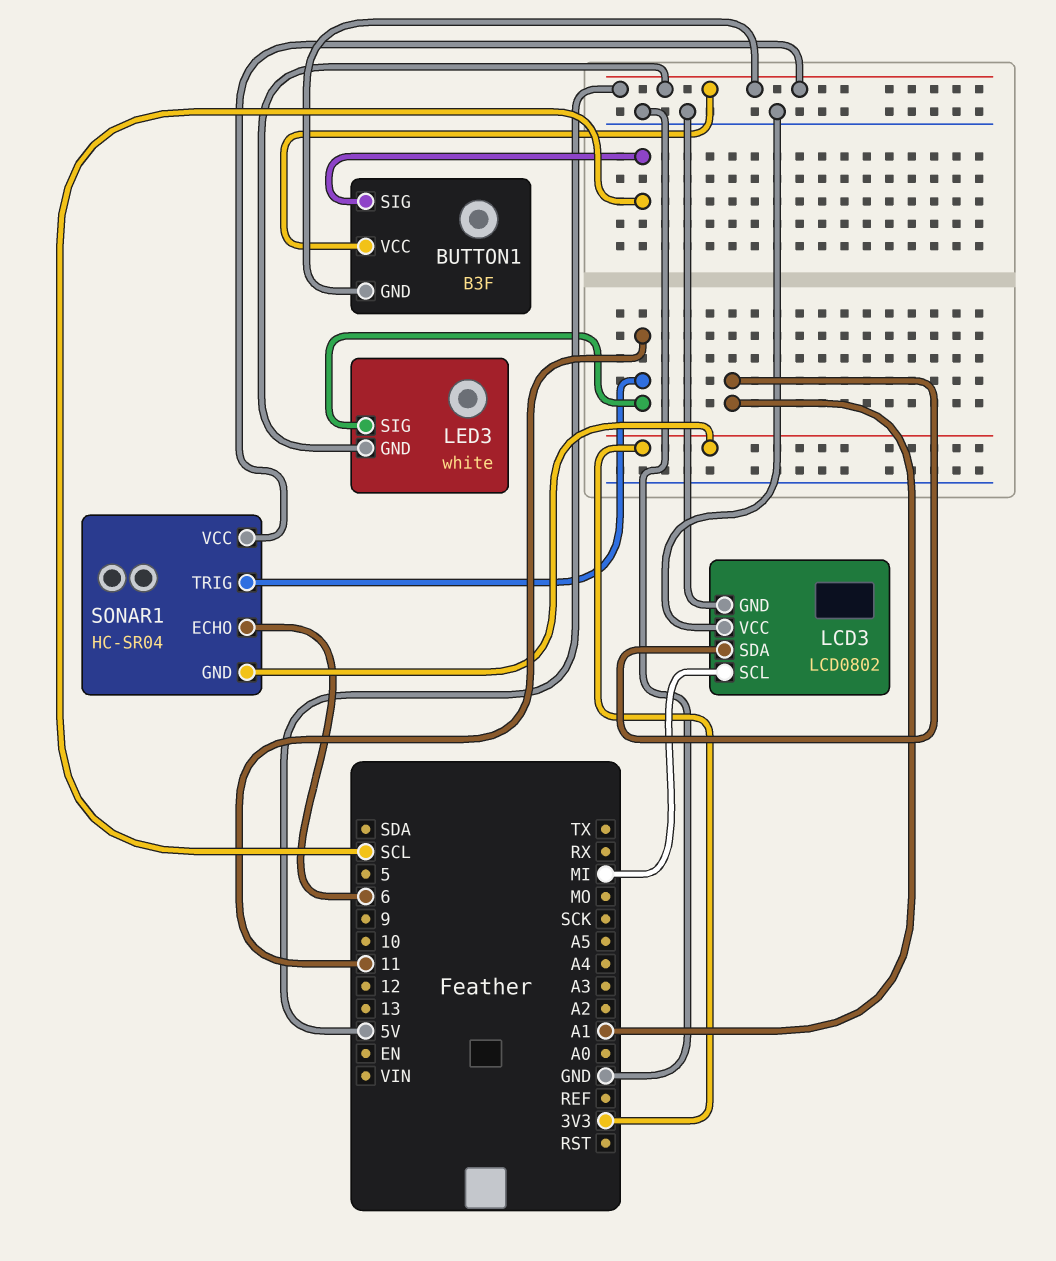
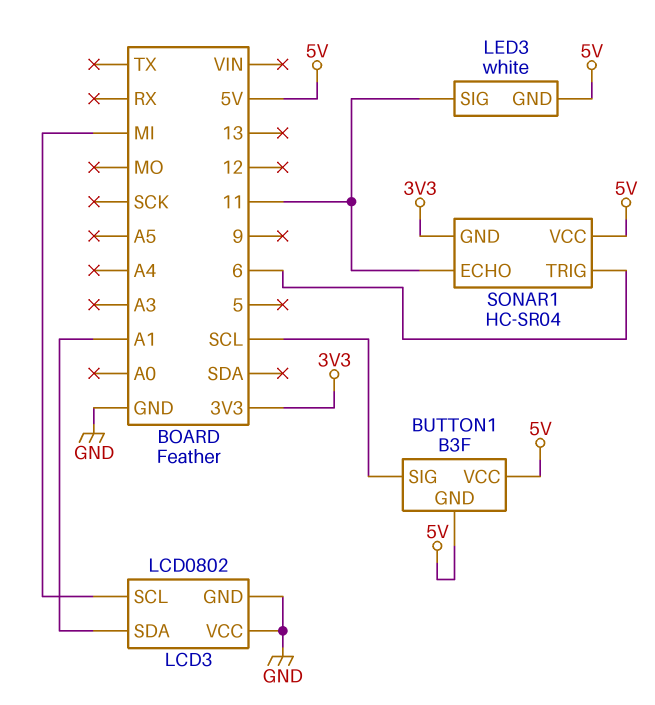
SONAR1 pin ECHO: 6 -> 11
SONAR1 pin TRIG: 11 -> 6

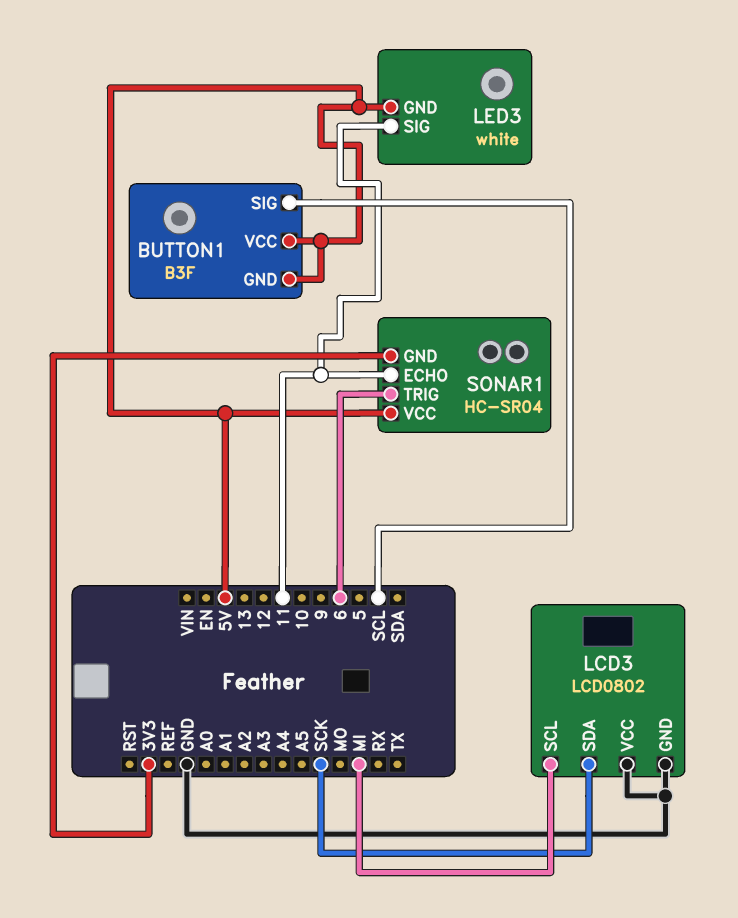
LCD3 pin SDA: A1 -> SCK

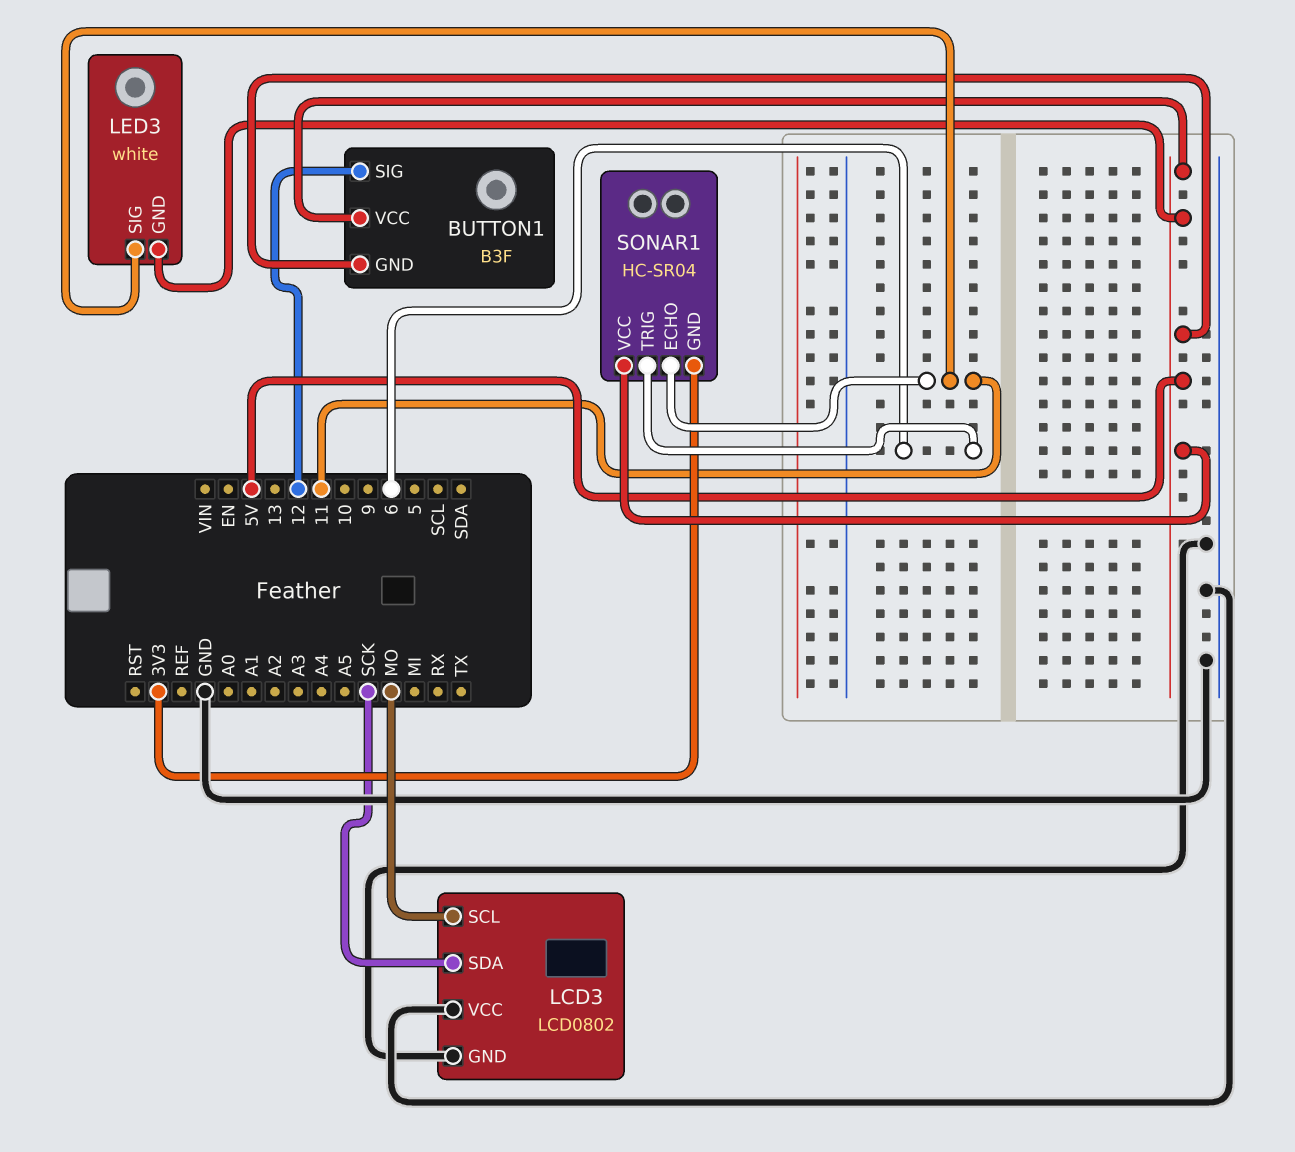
BUTTON1 pin SIG: SCL -> 12
LCD3 pin SCL: MI -> MO

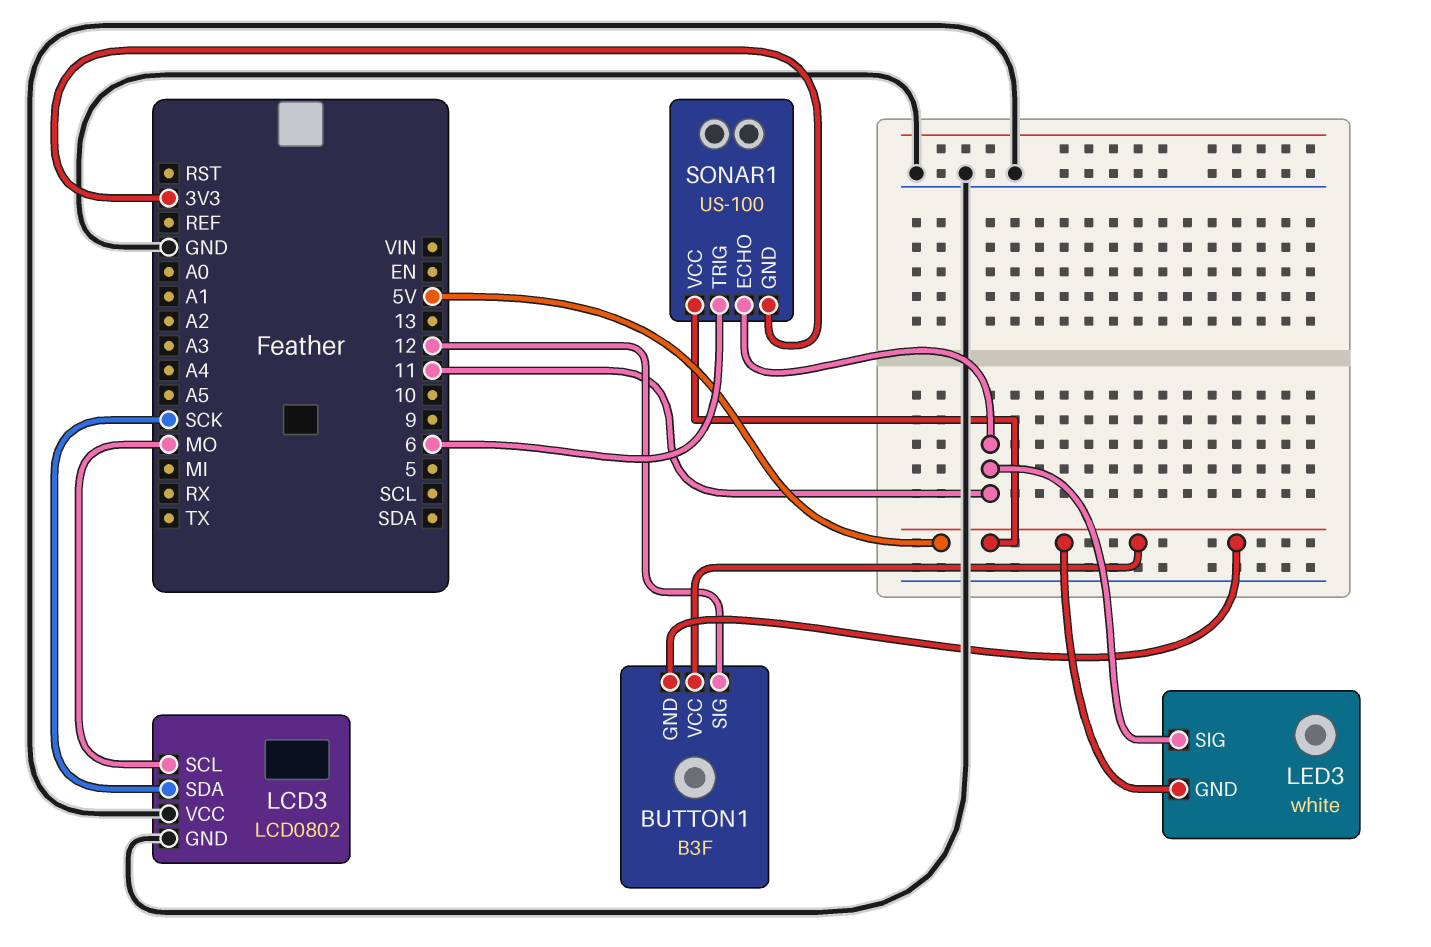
SONAR1: HC-SR04 -> US-100

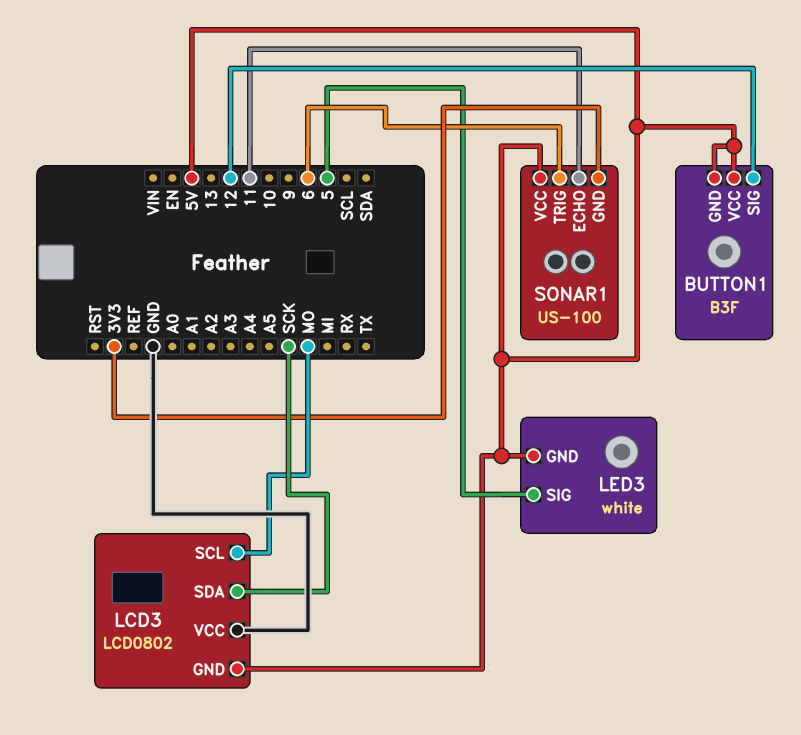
LCD3 pin GND: GND -> 5V
LED3 pin SIG: 11 -> 5

